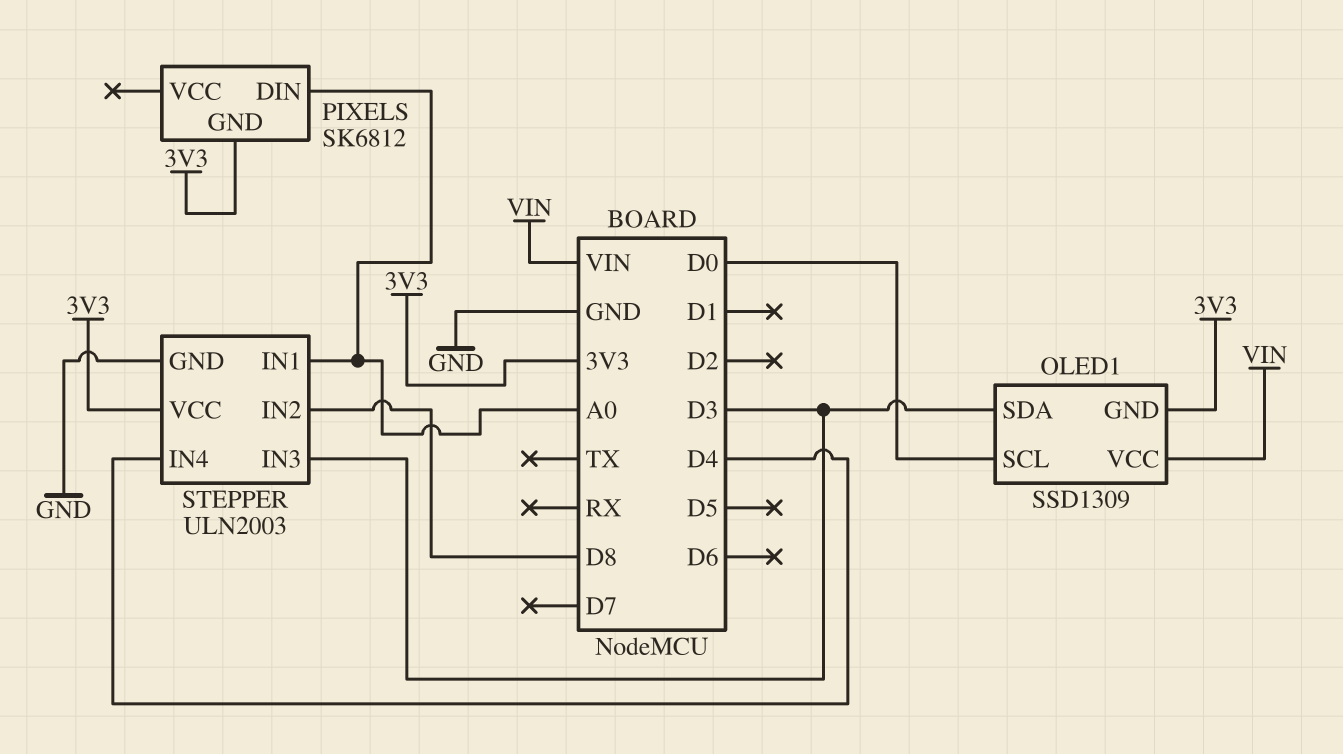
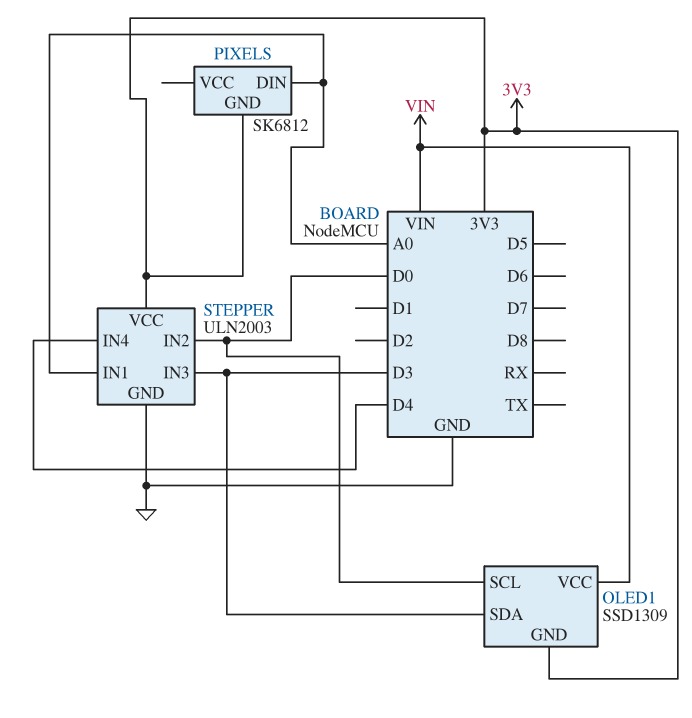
STEPPER pin IN2: D8 -> D0

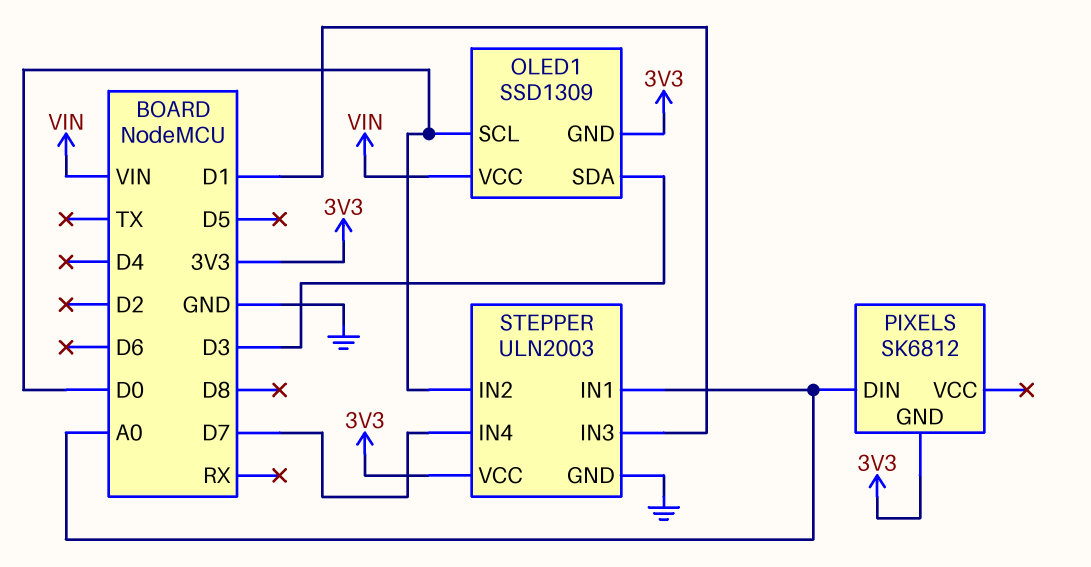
STEPPER pin IN3: D3 -> D1
STEPPER pin IN4: D4 -> D7

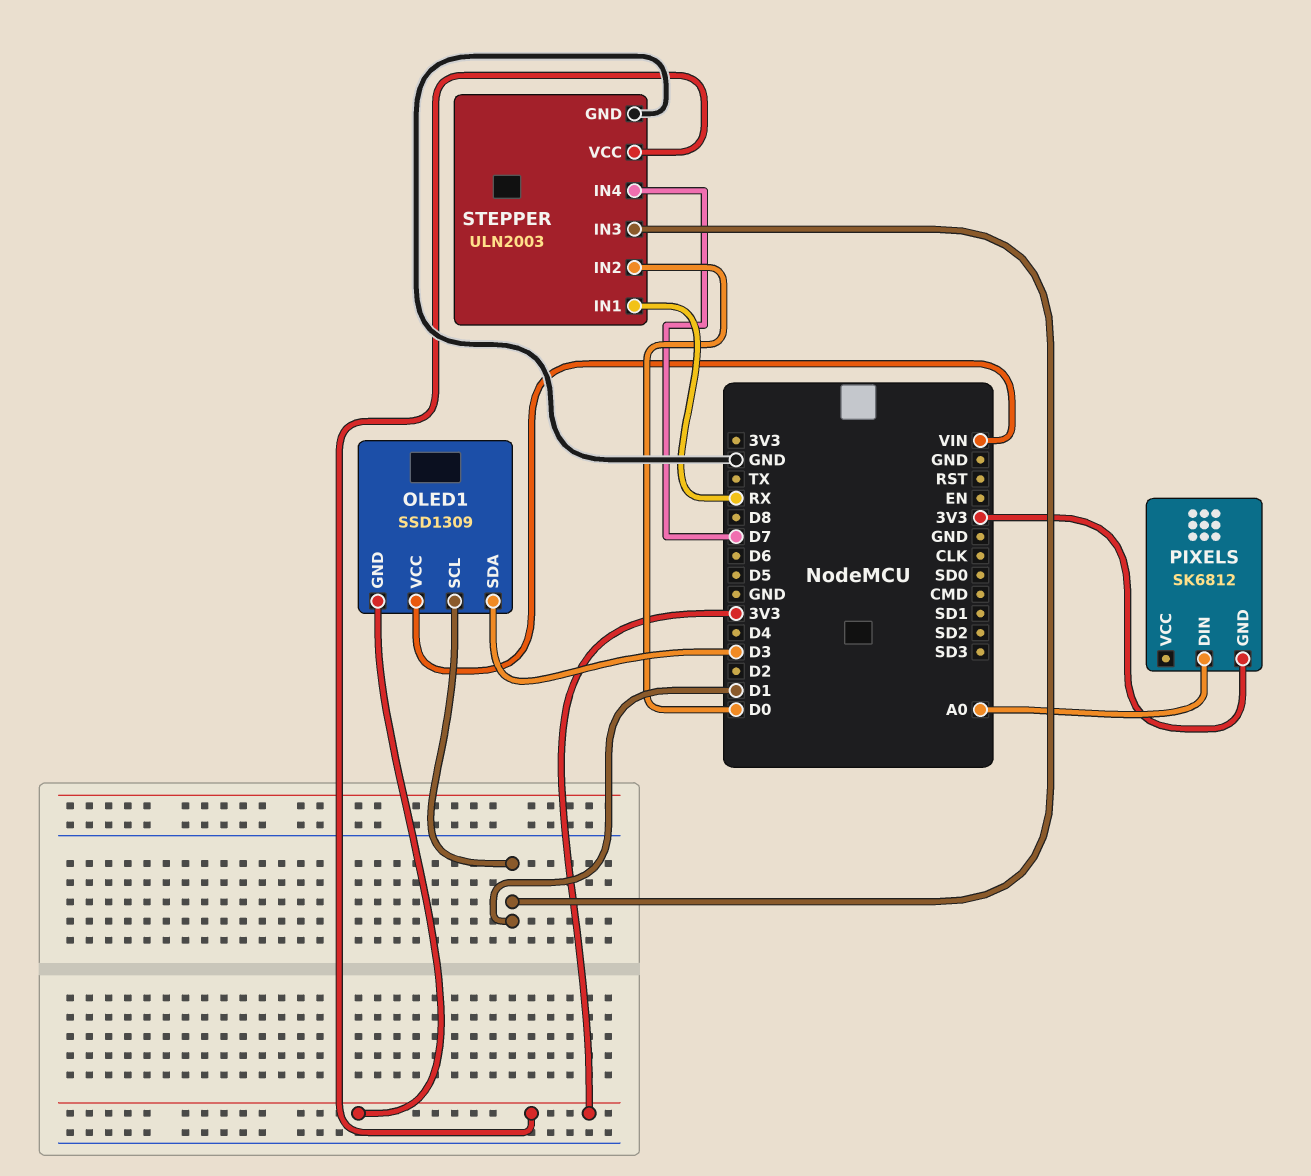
OLED1 pin SCL: D0 -> D1
STEPPER pin IN1: A0 -> RX

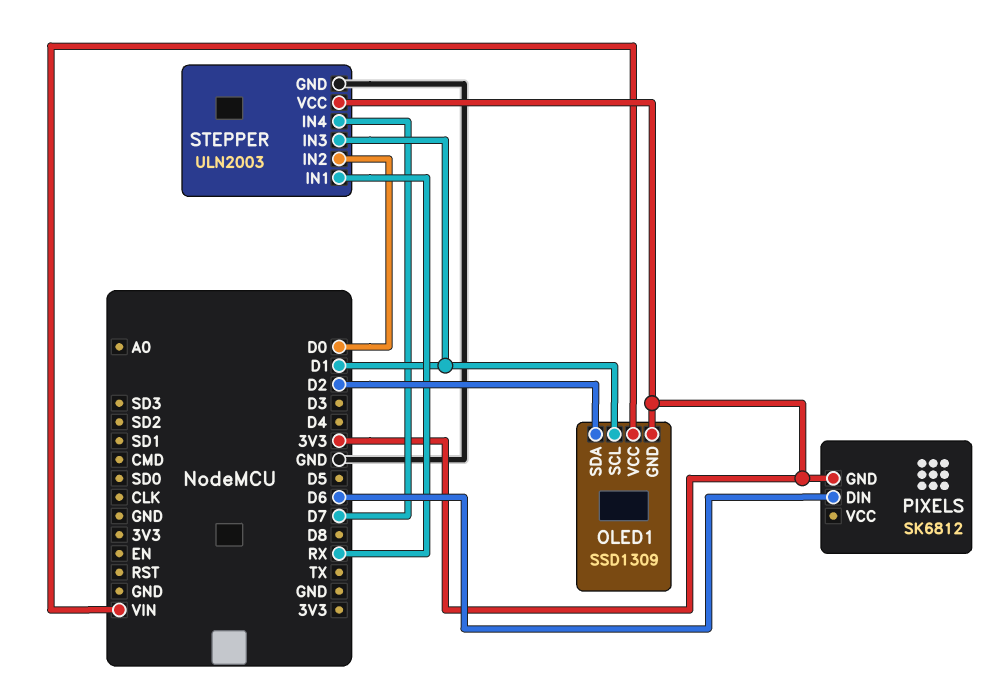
OLED1 pin SDA: D3 -> D2
PIXELS pin DIN: A0 -> D6

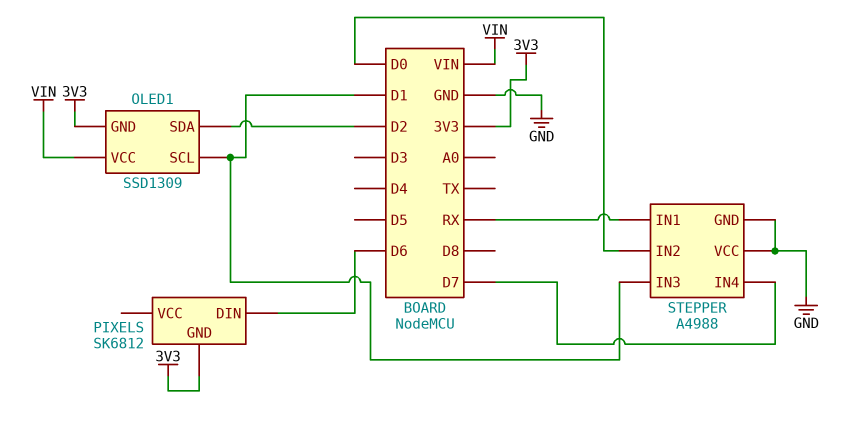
STEPPER: ULN2003 -> A4988
STEPPER pin VCC: 3V3 -> GND

